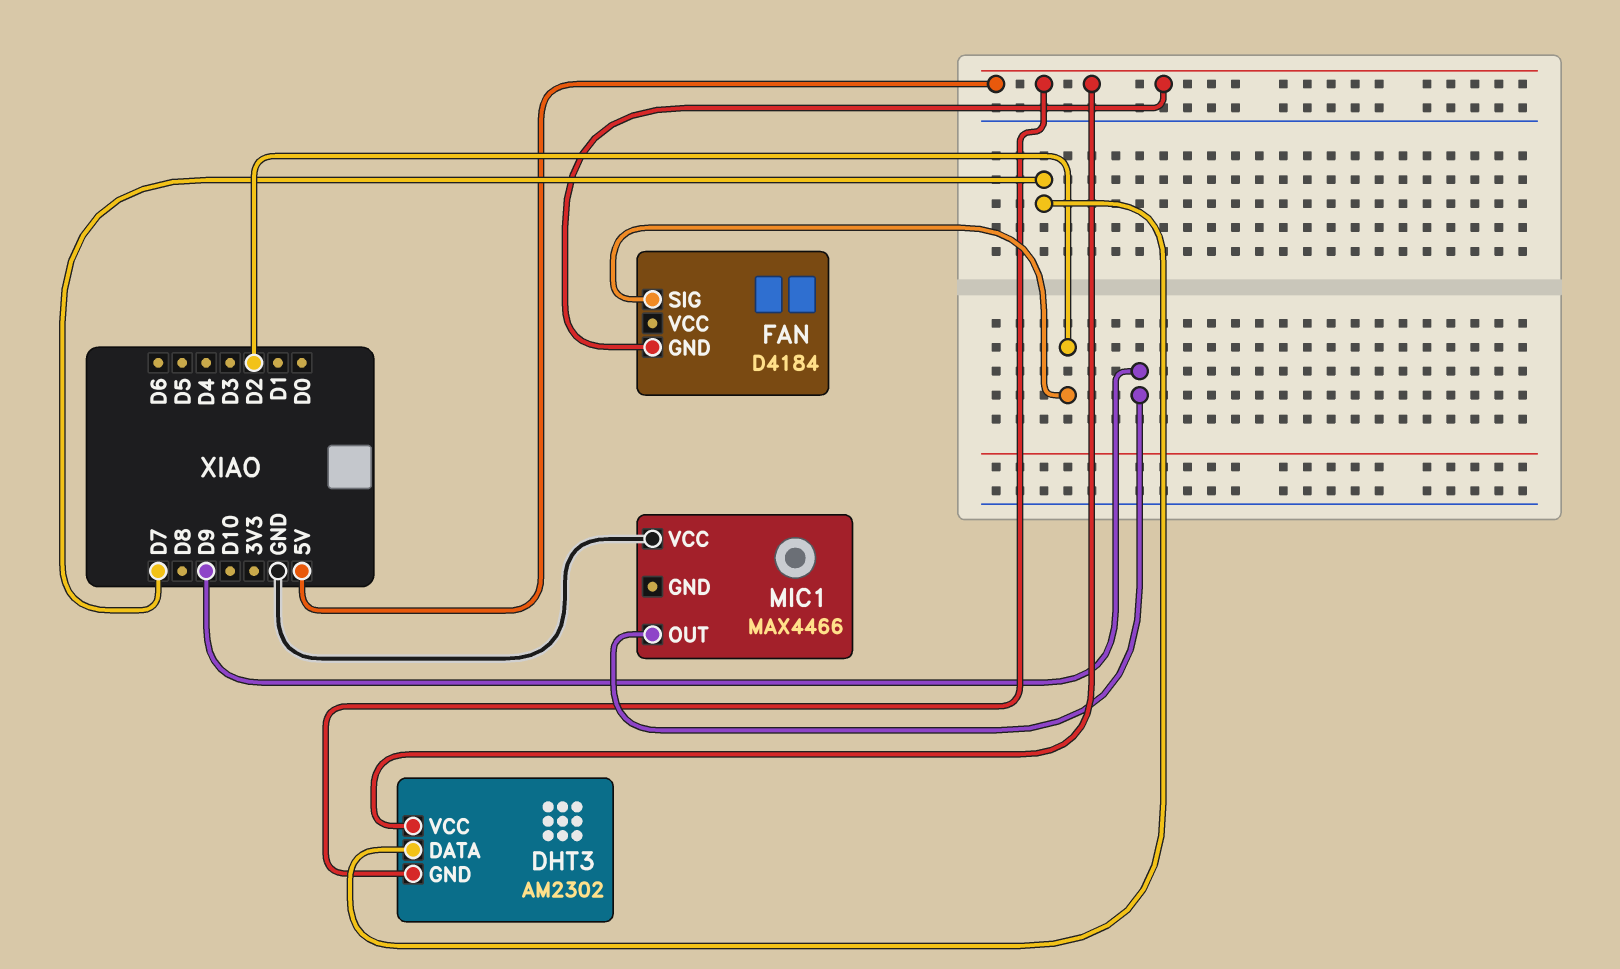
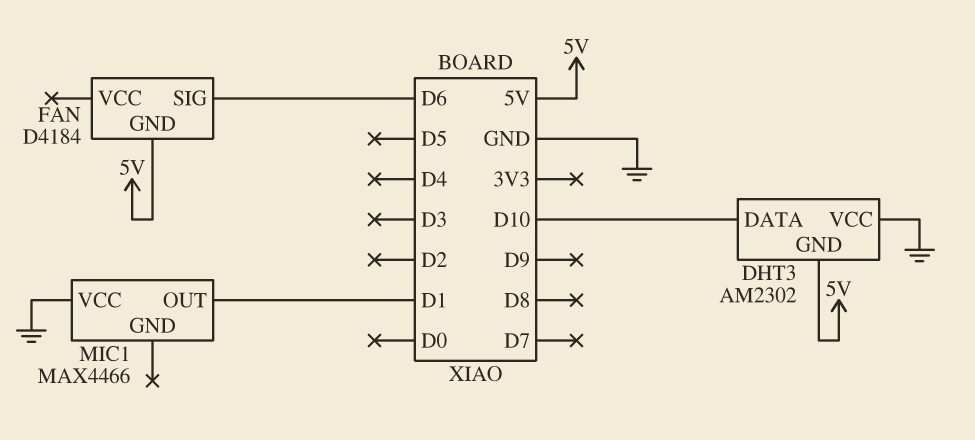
DHT3 pin DATA: D7 -> D10
DHT3 pin VCC: 5V -> GND
FAN pin SIG: D2 -> D6
MIC1 pin OUT: D9 -> D1

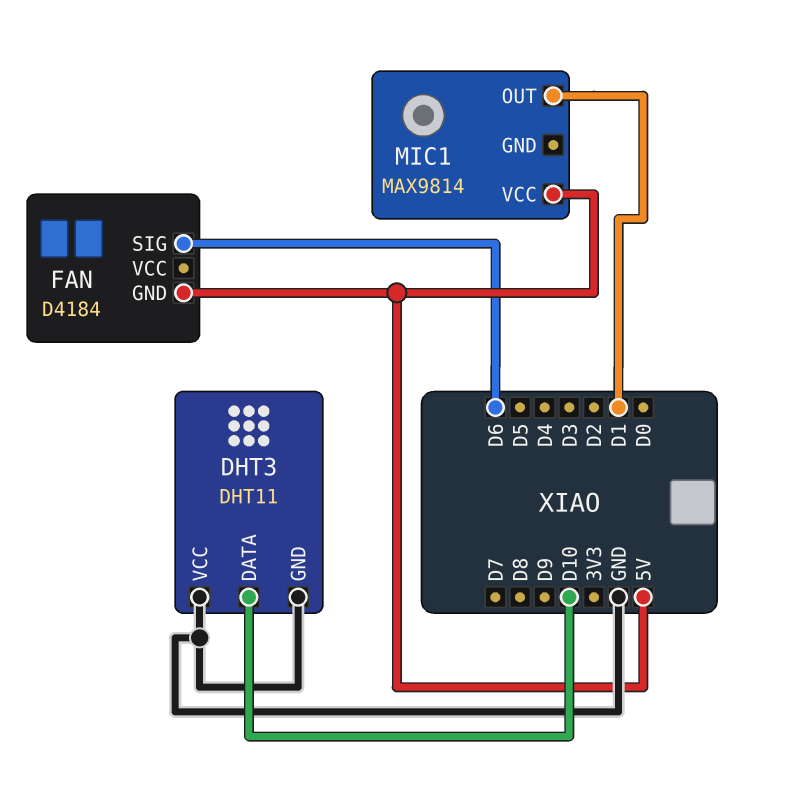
DHT3: AM2302 -> DHT11
DHT3 pin GND: 5V -> GND
MIC1: MAX4466 -> MAX9814
MIC1 pin VCC: GND -> 5V

